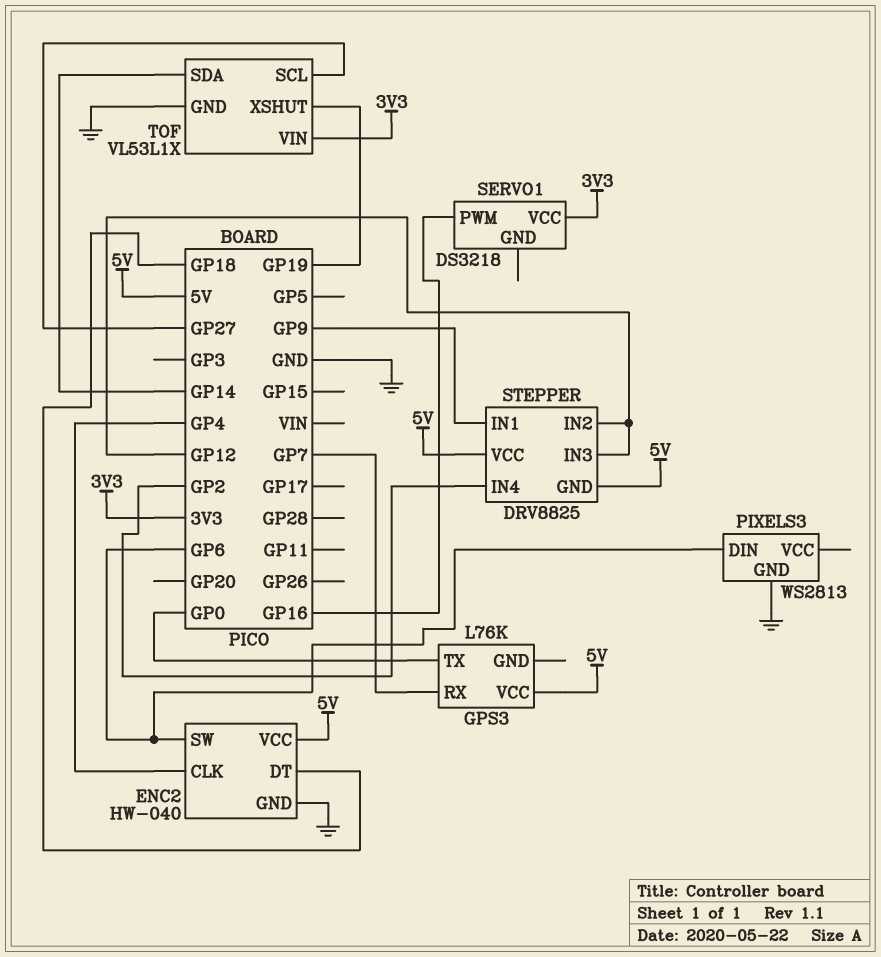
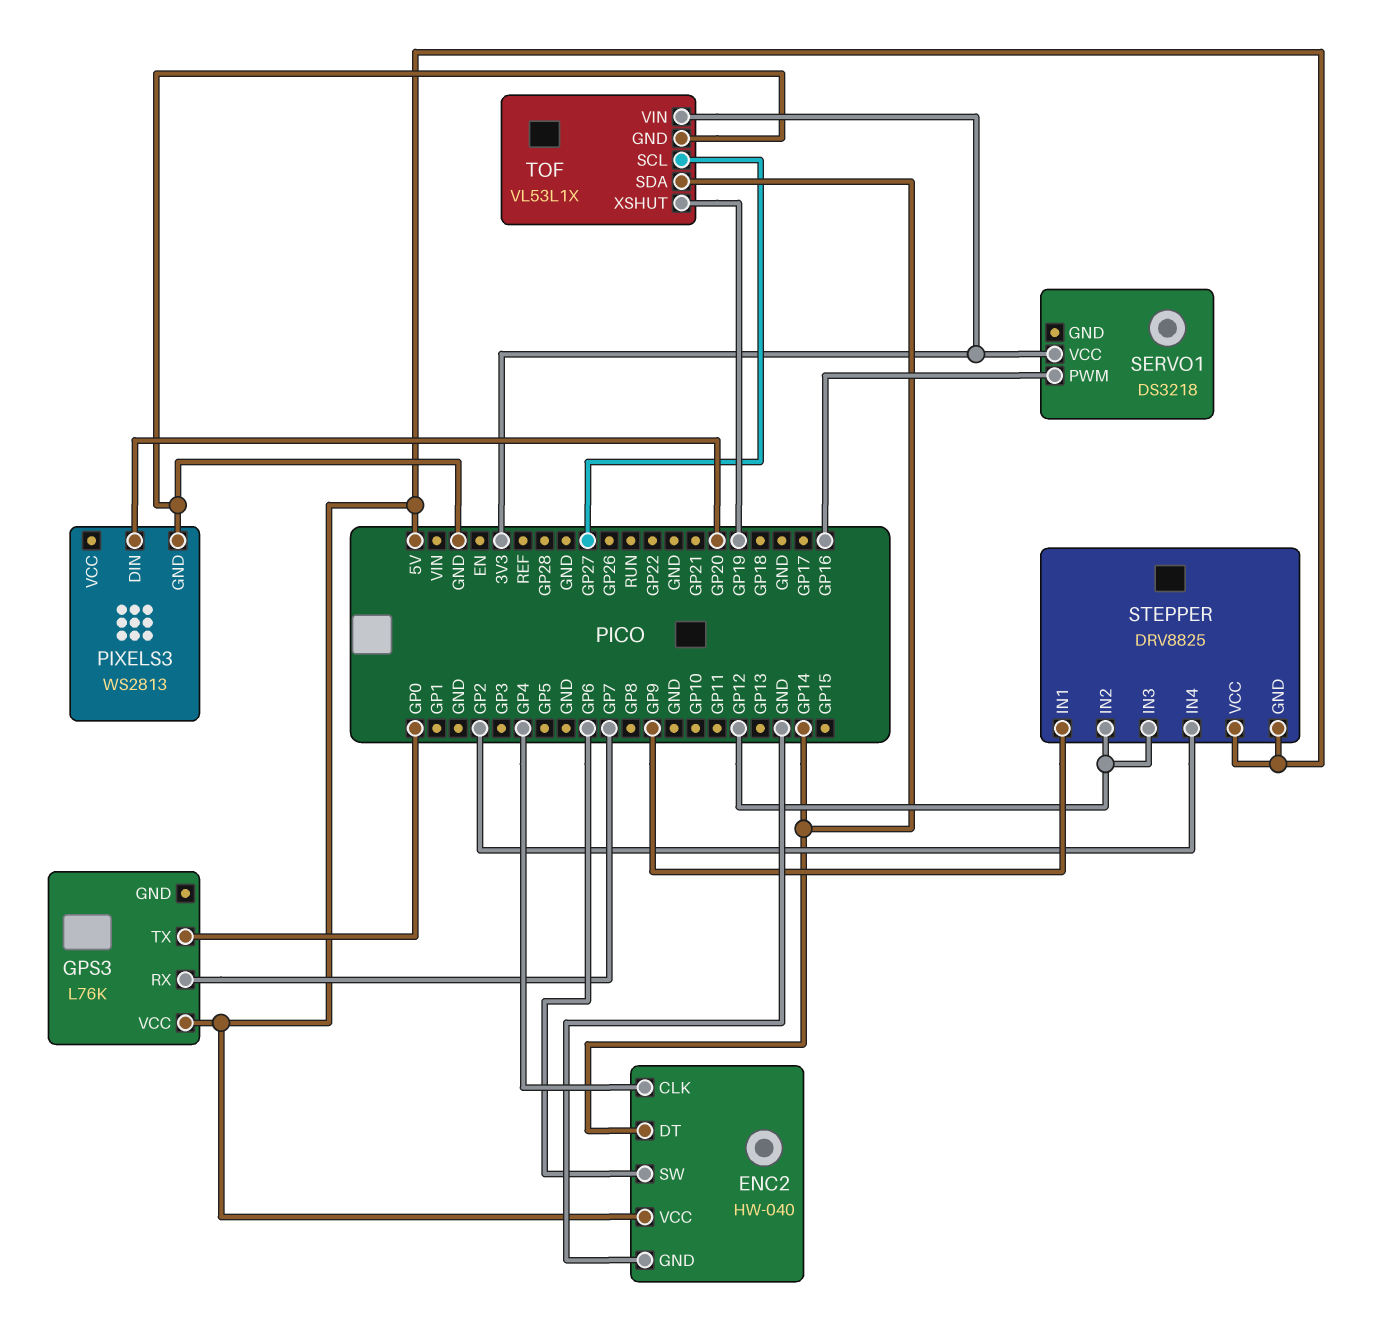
ENC2 pin DT: GP18 -> GP14
PIXELS3 pin DIN: GP6 -> GP20

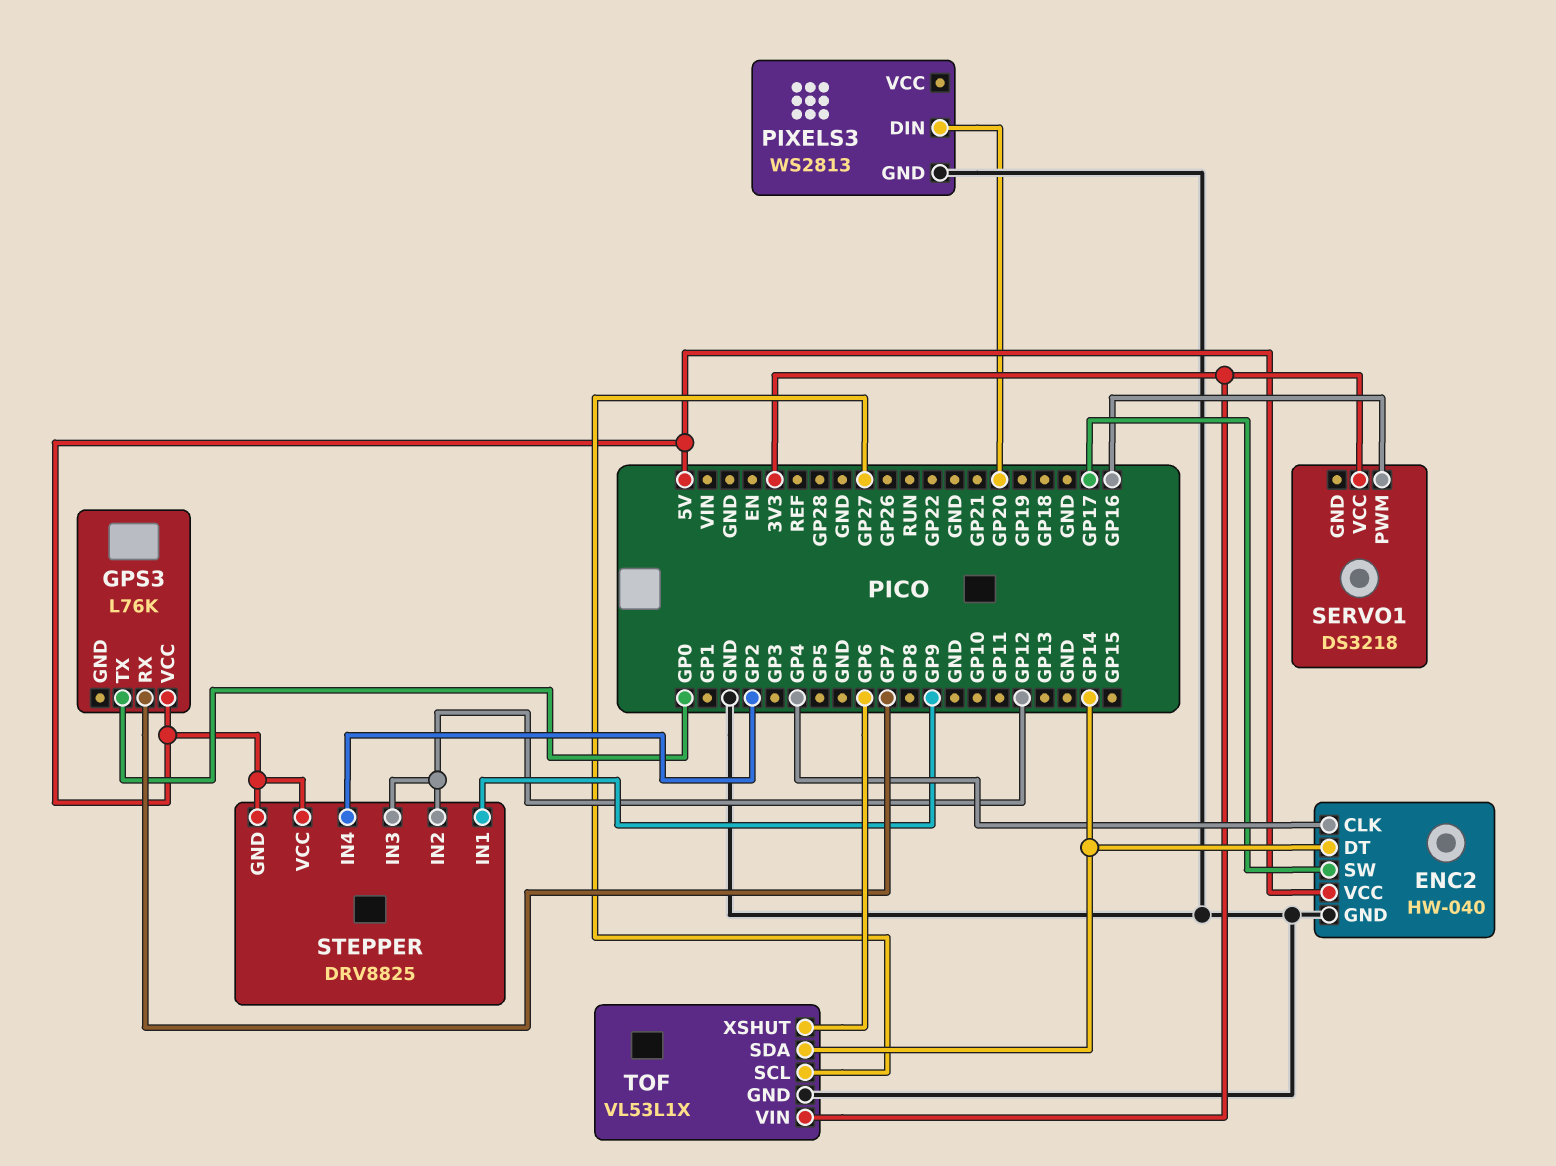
ENC2 pin SW: GP6 -> GP17
TOF pin XSHUT: GP19 -> GP6

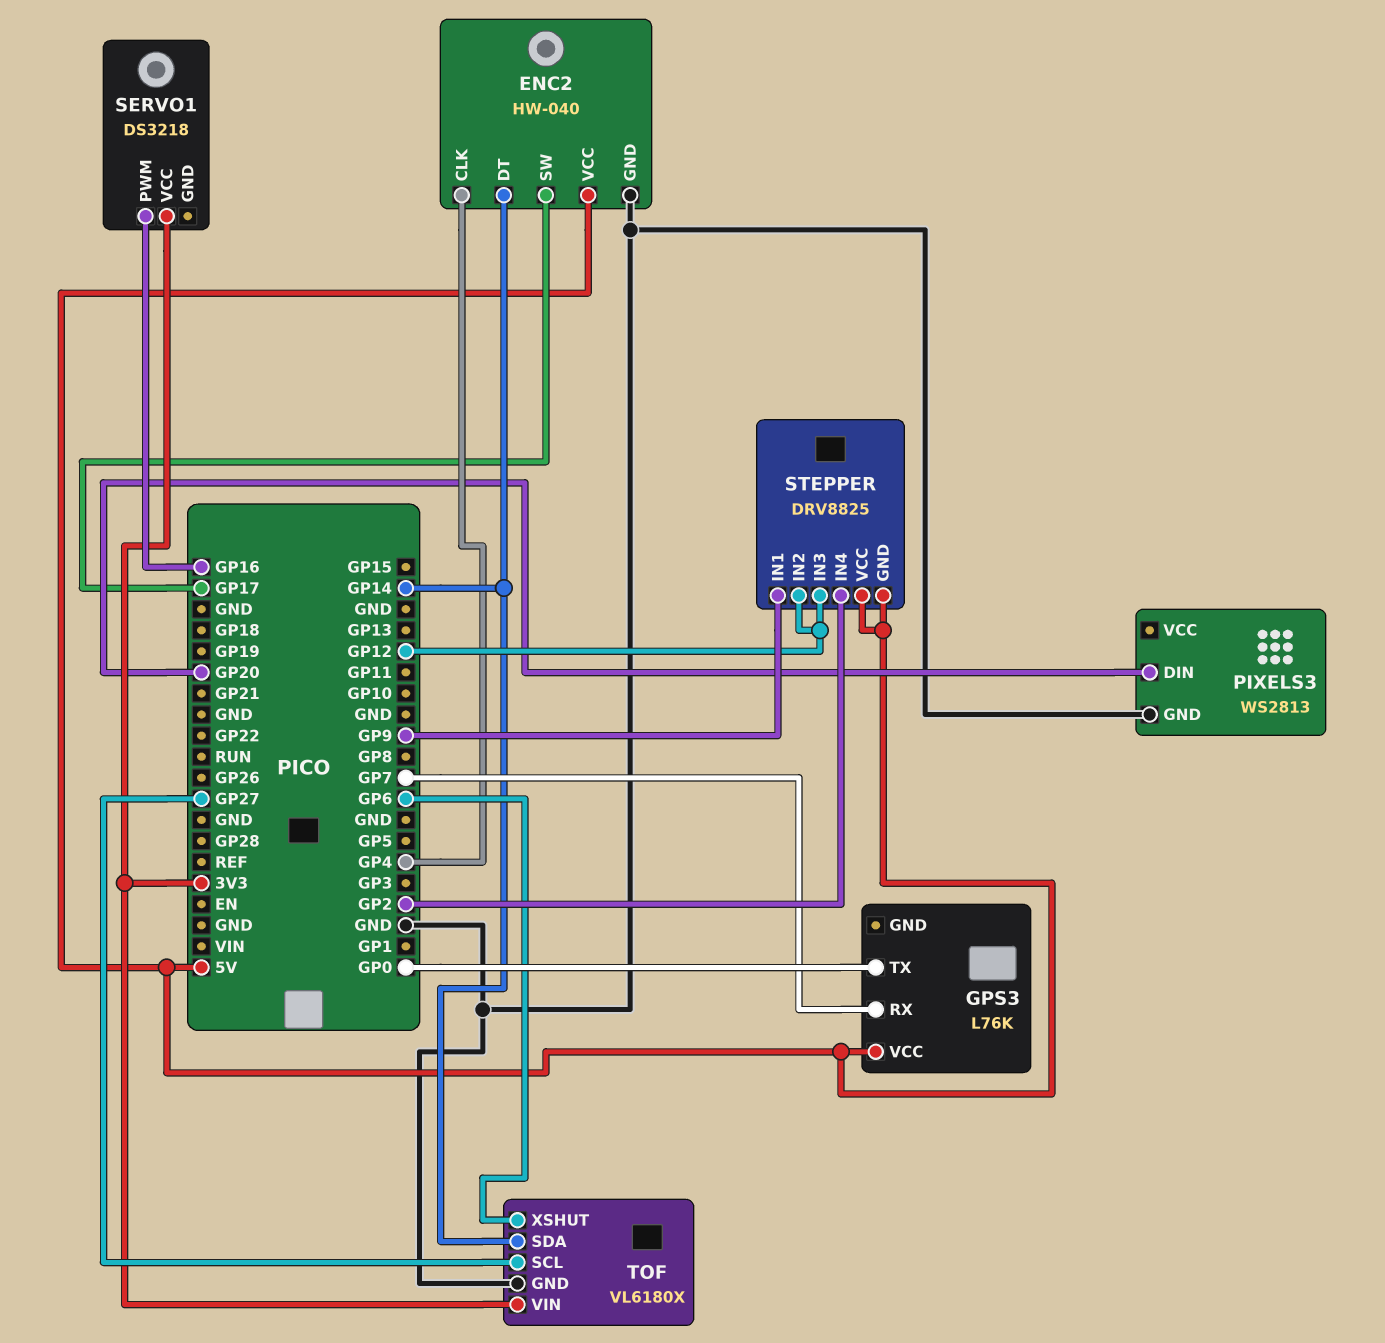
TOF: VL53L1X -> VL6180X

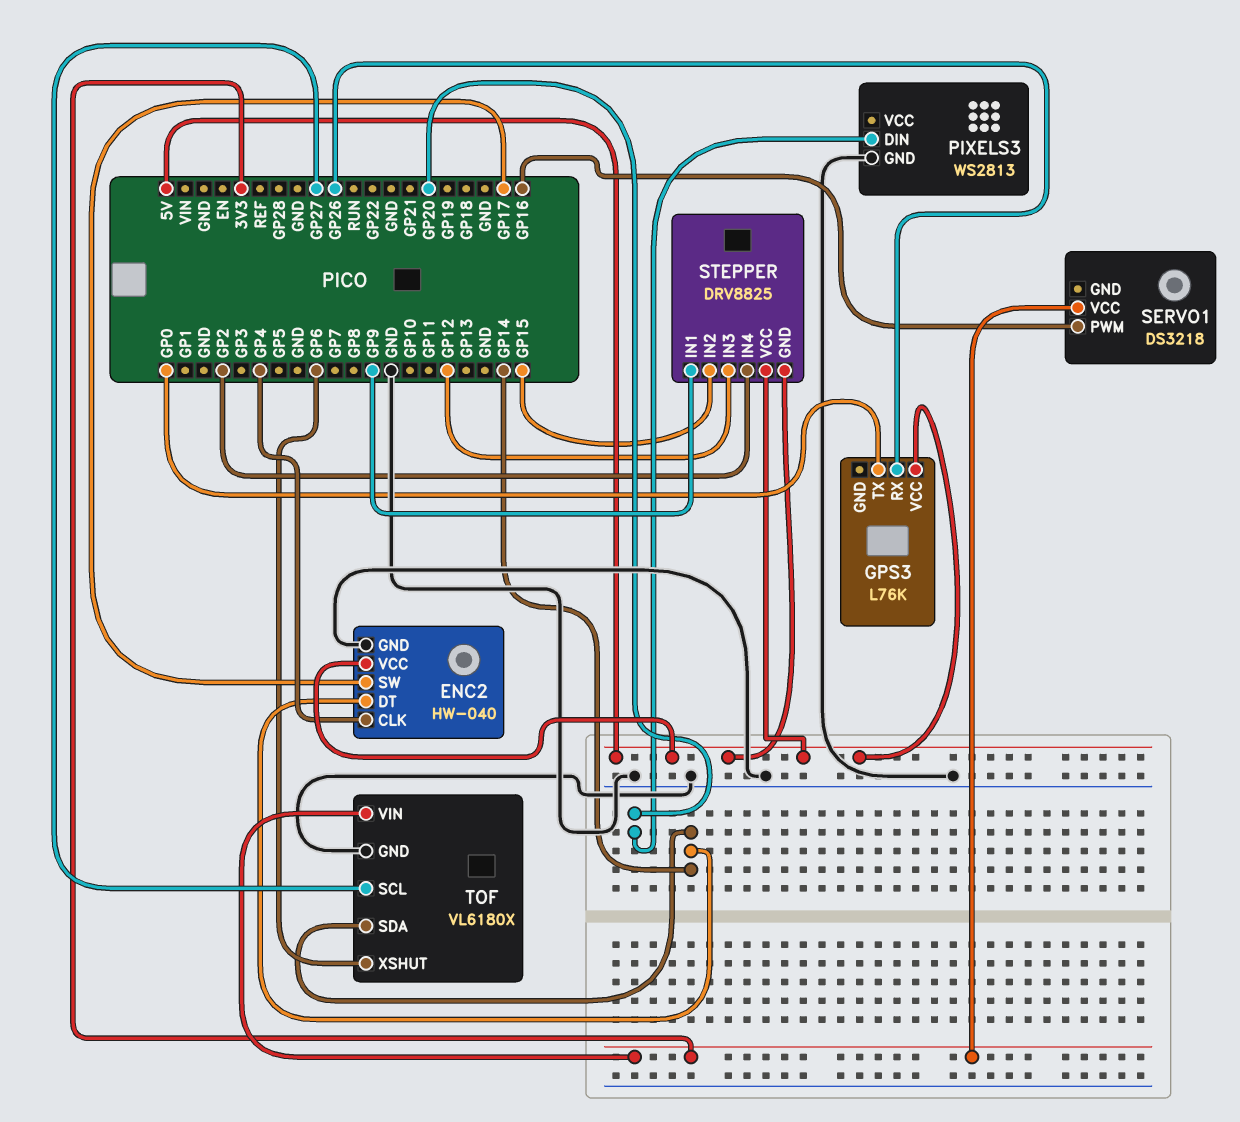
GPS3 pin RX: GP7 -> GP26
STEPPER pin IN2: GP12 -> GP15

